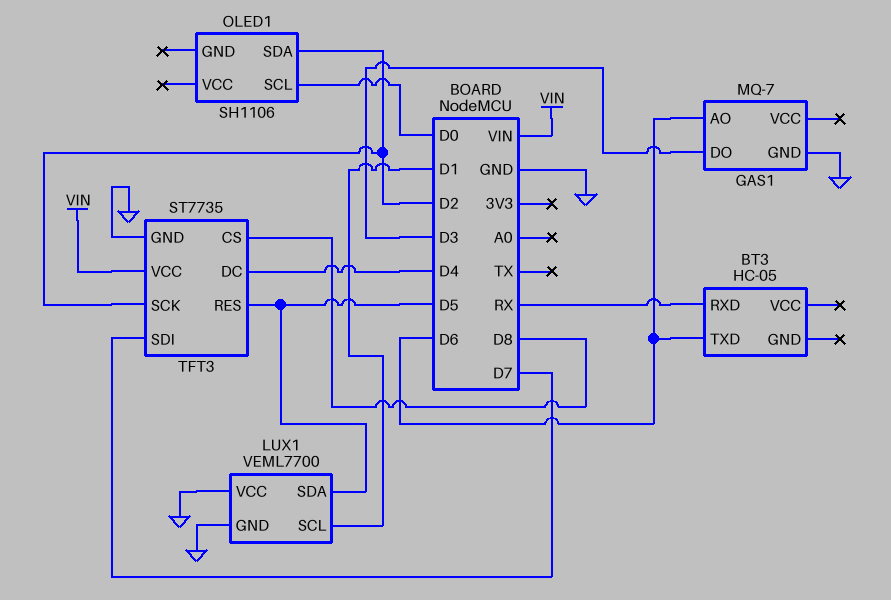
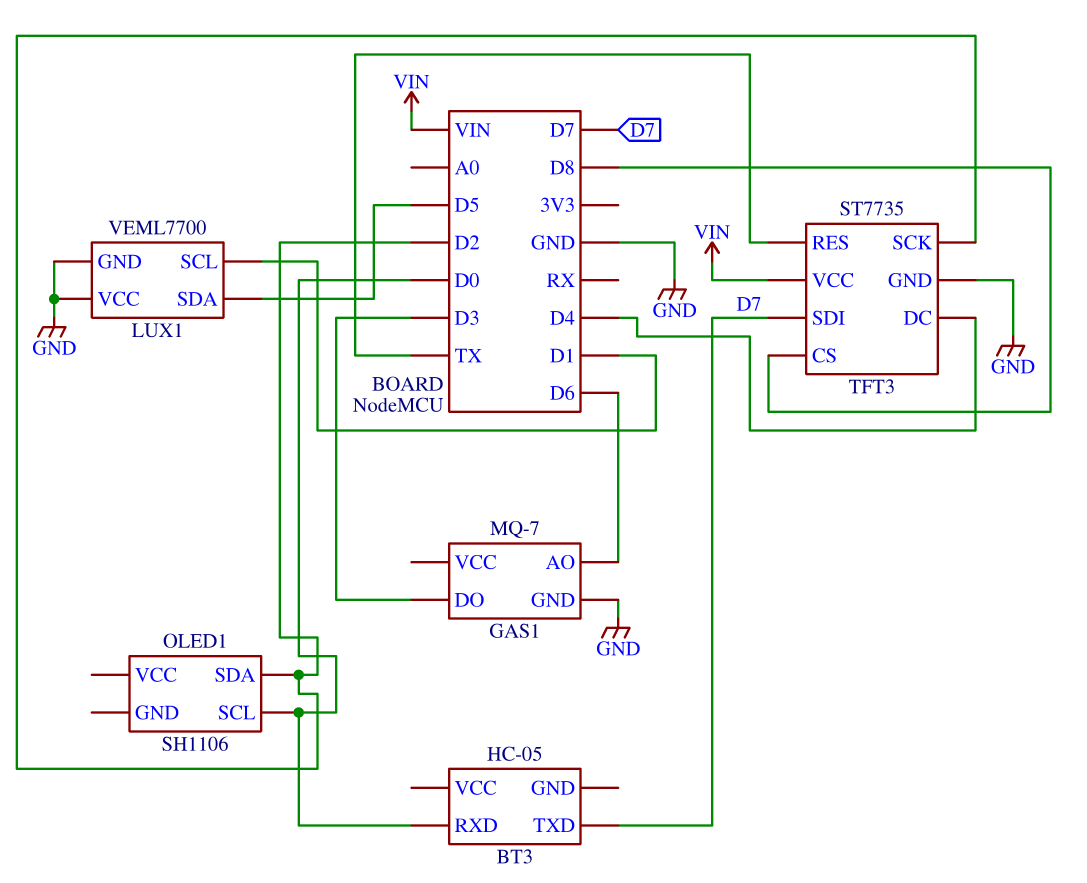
BT3 pin RXD: RX -> D0
BT3 pin TXD: D6 -> D7
TFT3 pin RES: D5 -> TX

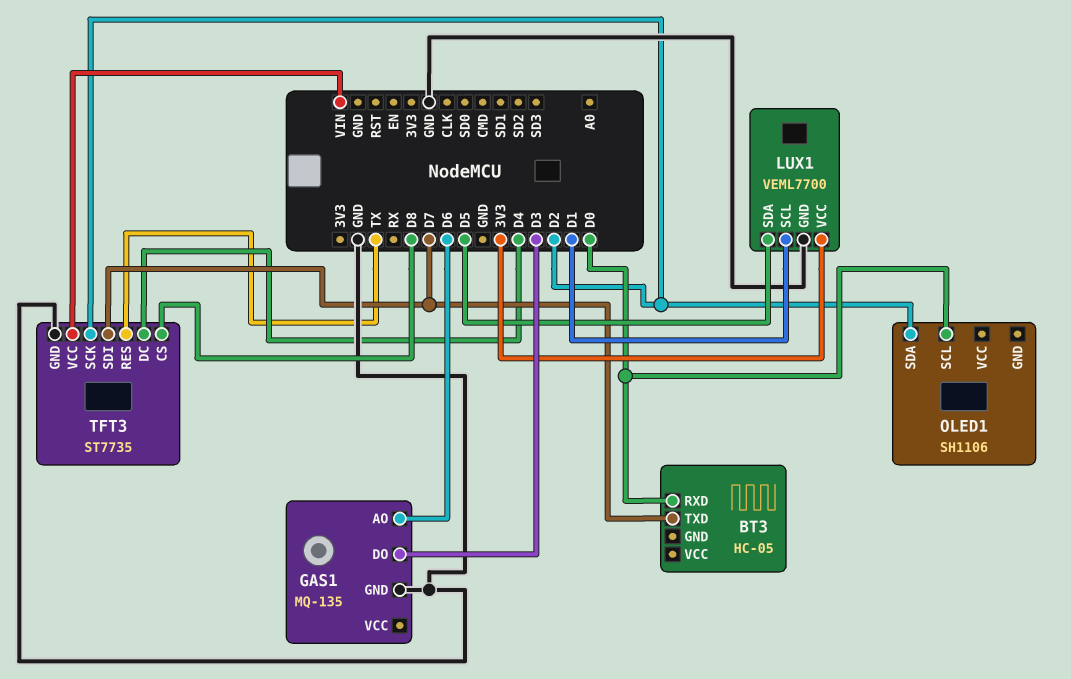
GAS1: MQ-7 -> MQ-135
LUX1 pin VCC: GND -> 3V3

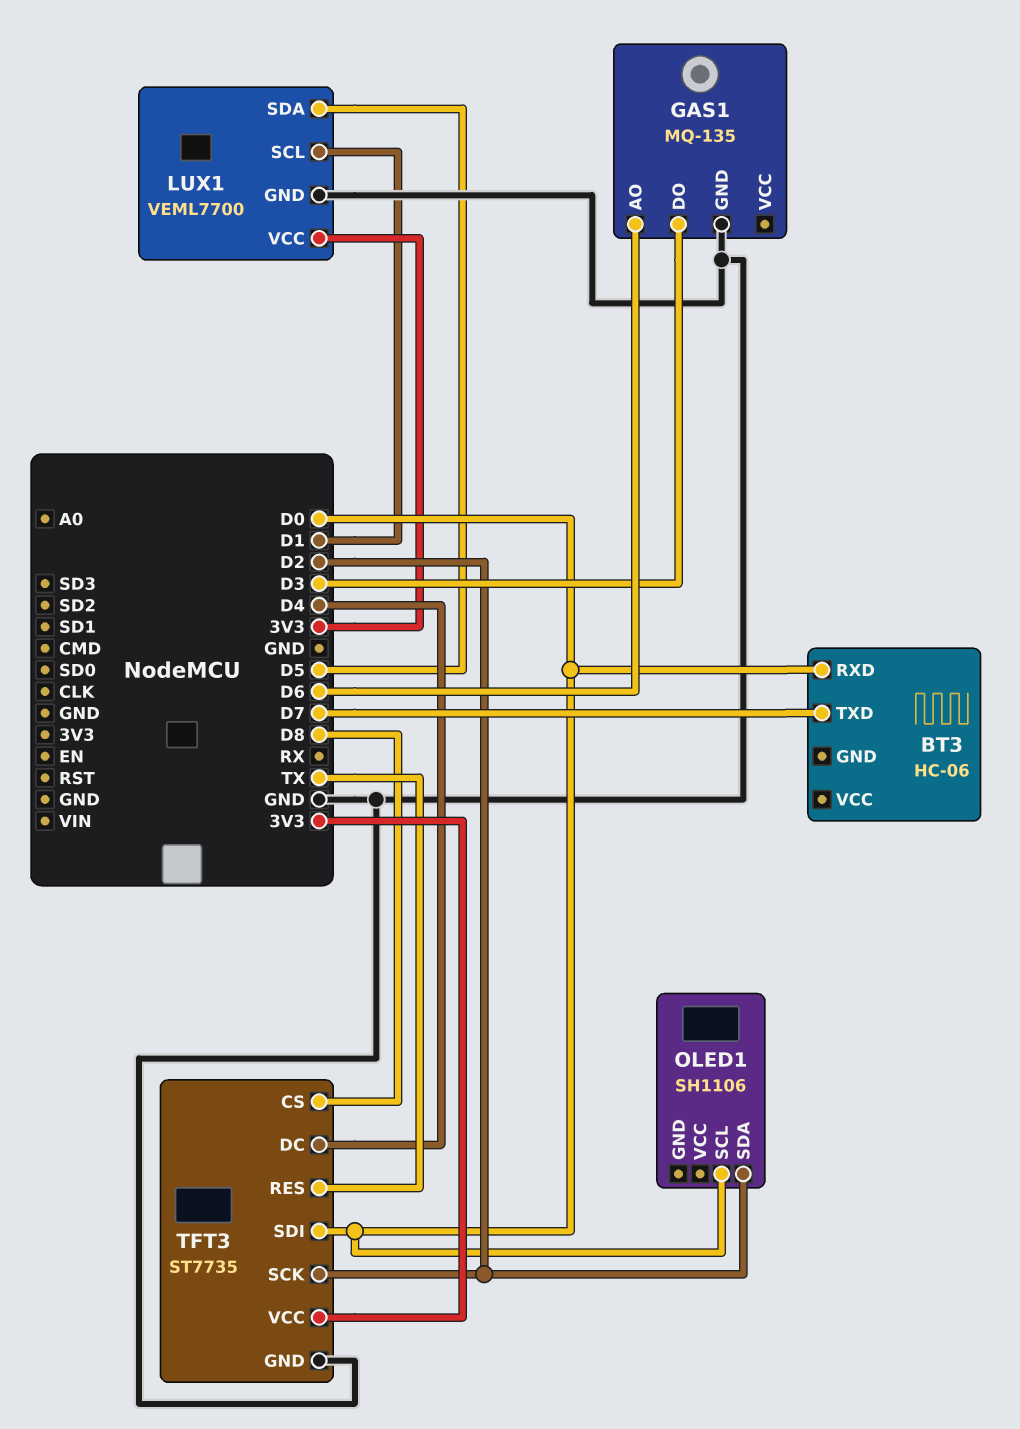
BT3: HC-05 -> HC-06
TFT3 pin SDI: D7 -> D0
TFT3 pin VCC: VIN -> 3V3

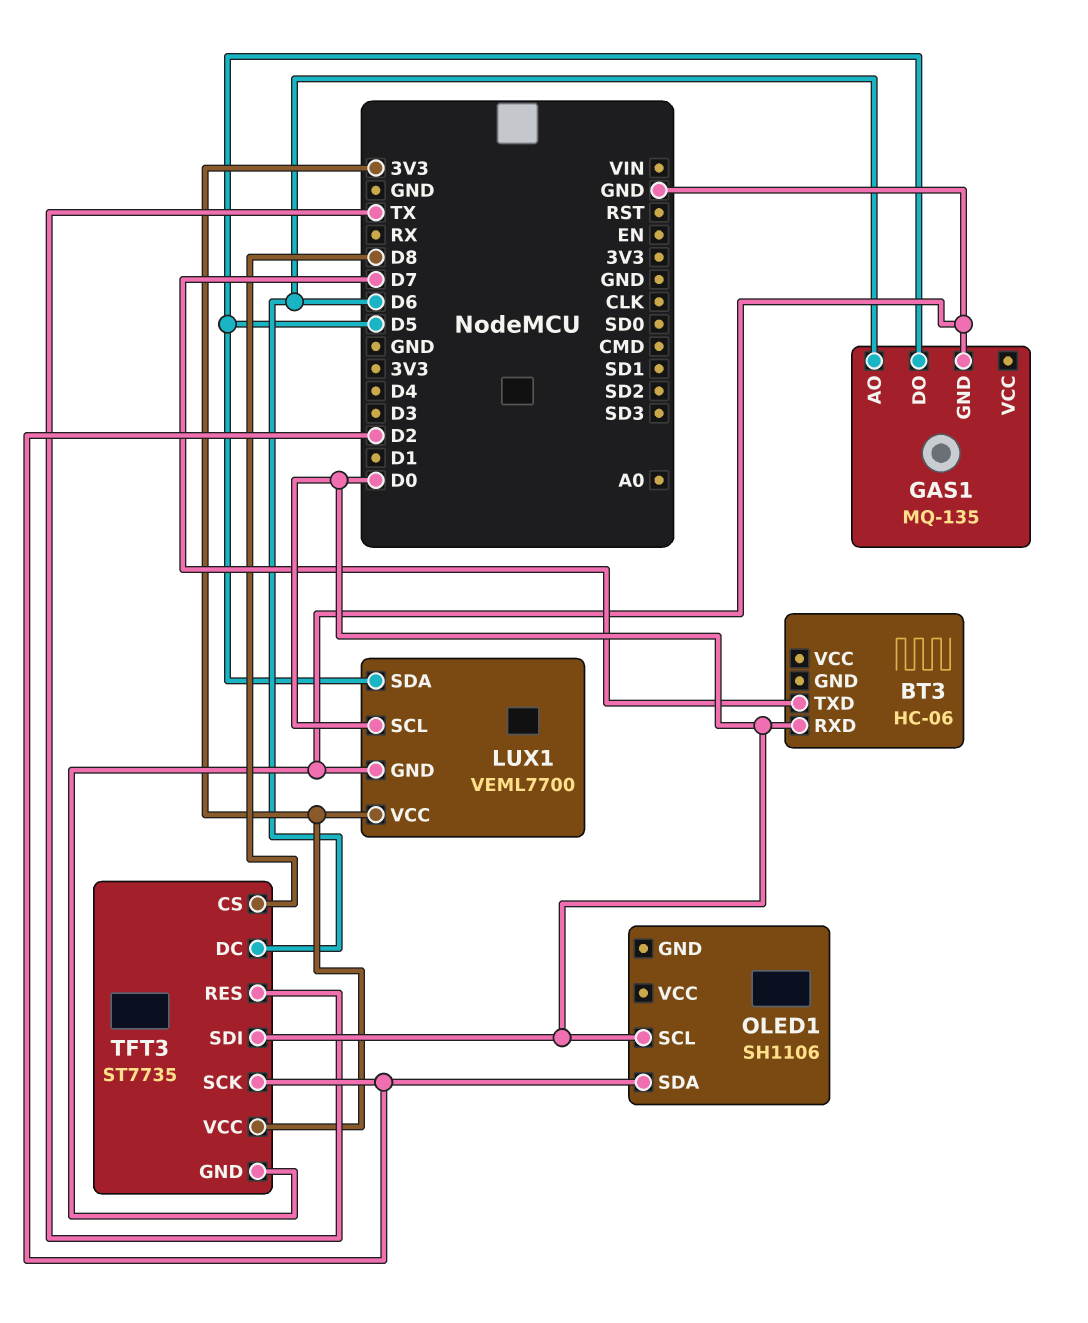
GAS1 pin DO: D3 -> D5
LUX1 pin SCL: D1 -> D0
TFT3 pin DC: D4 -> D6

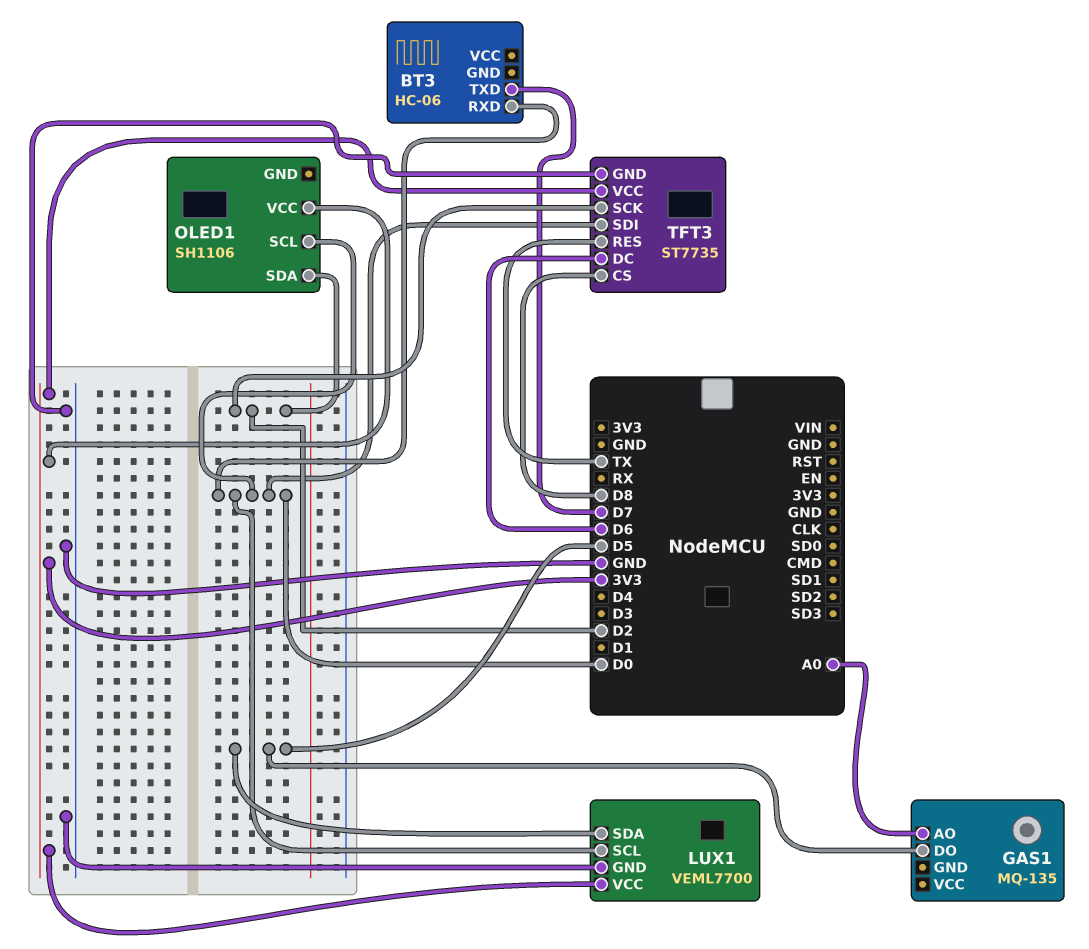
GAS1 pin AO: D6 -> A0
GAS1 pin GND: GND -> none
OLED1 pin VCC: none -> 3V3

